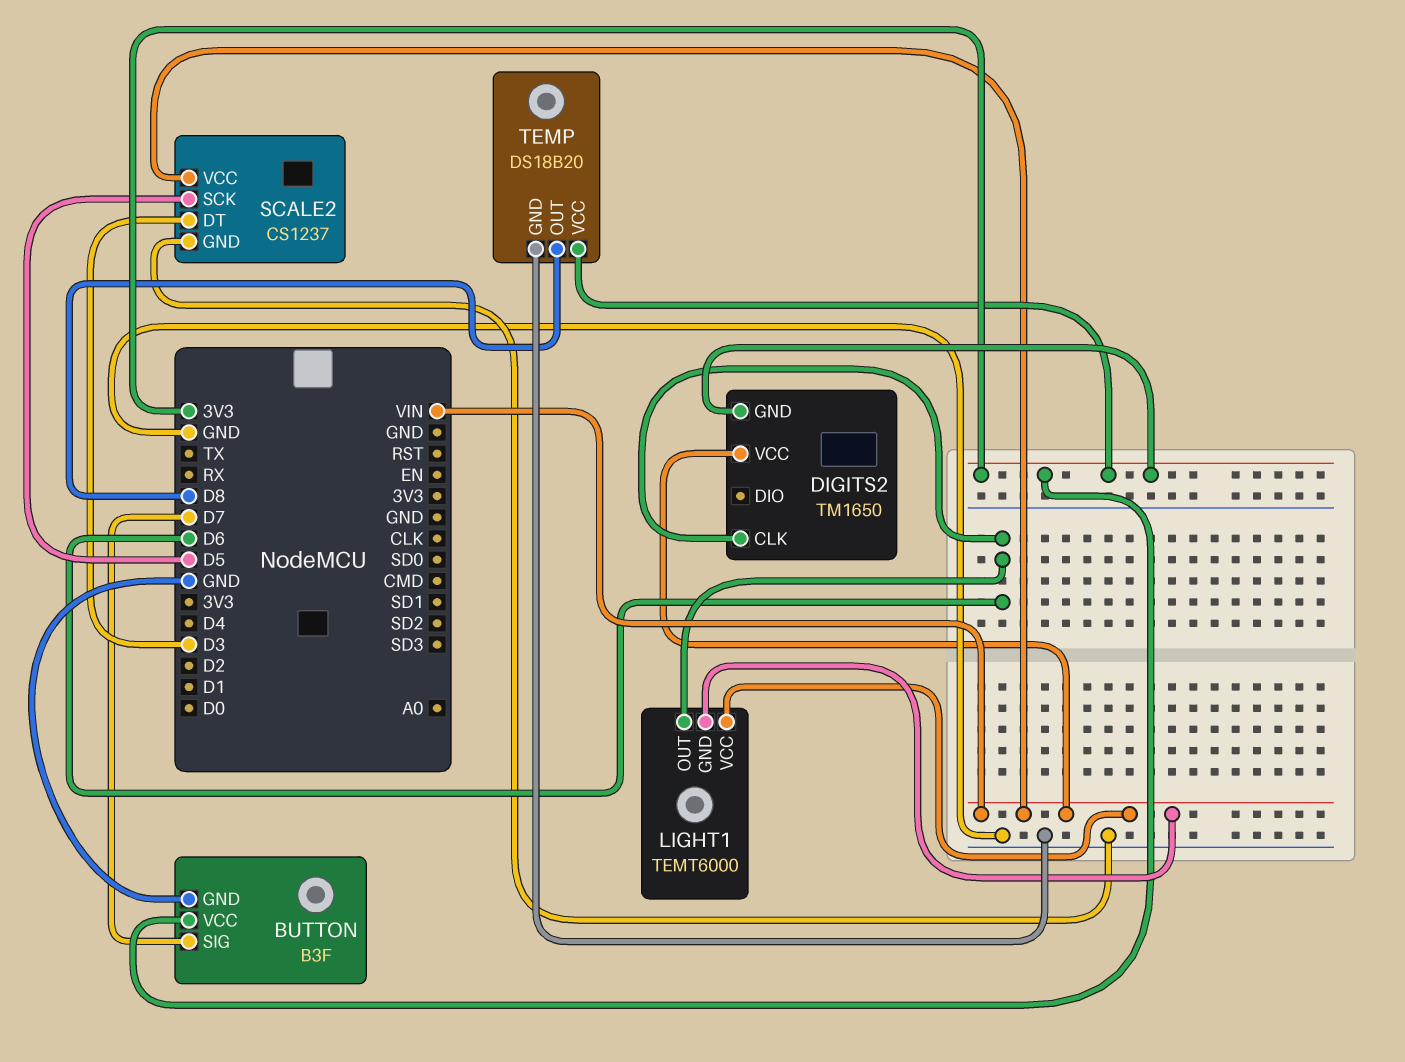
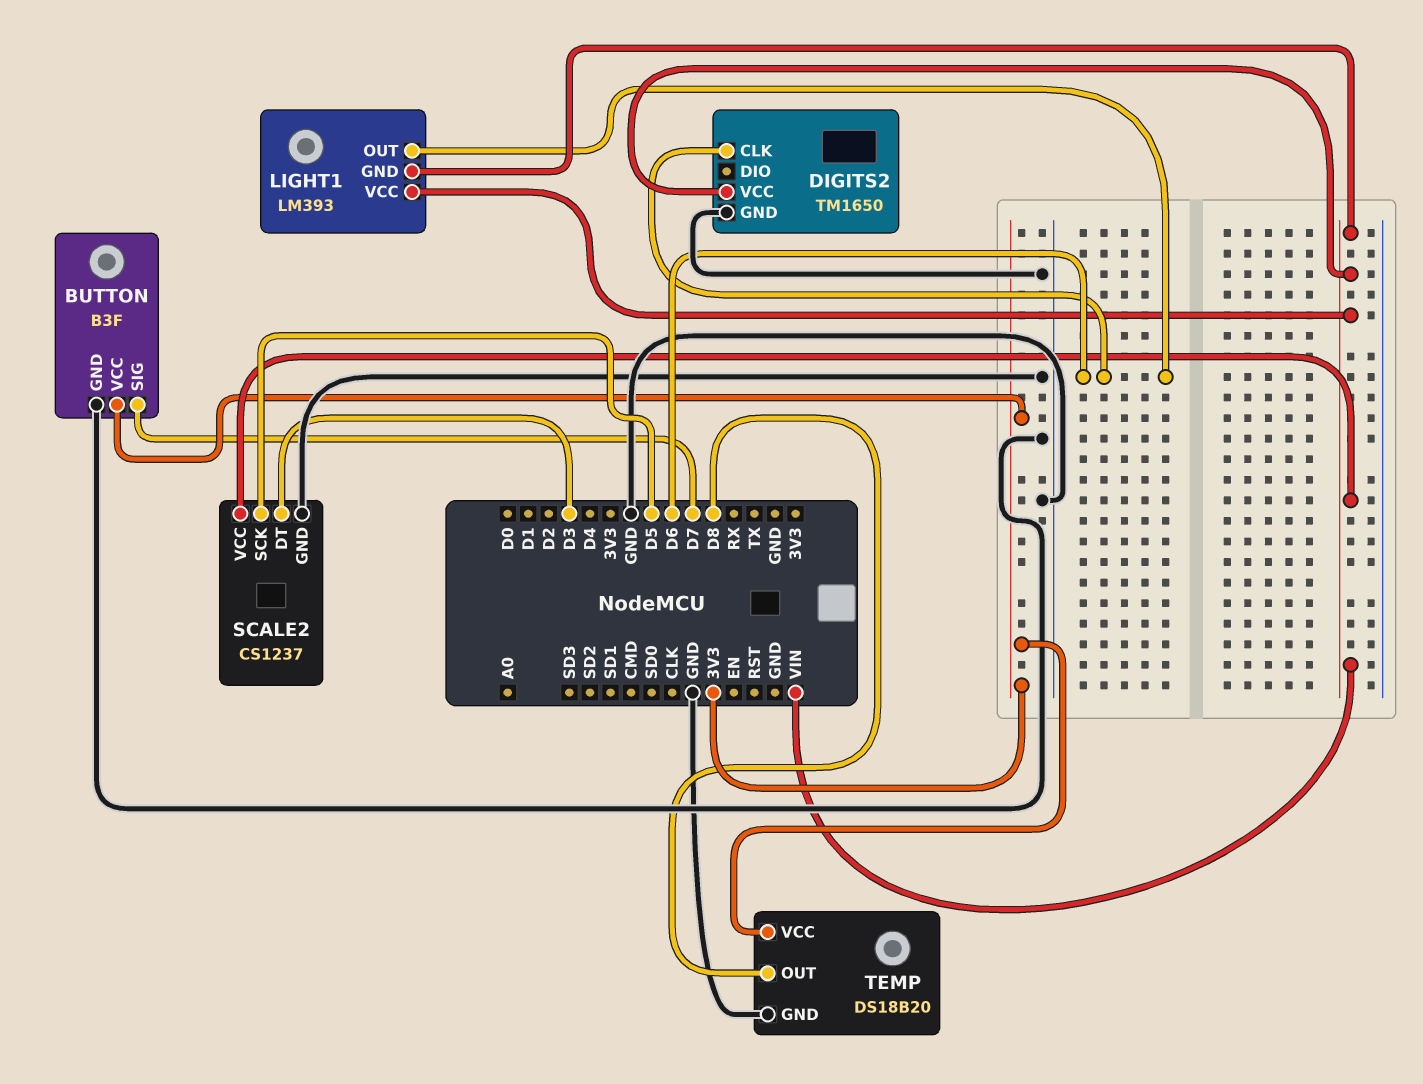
DIGITS2 pin GND: 3V3 -> GND
LIGHT1: TEMT6000 -> LM393

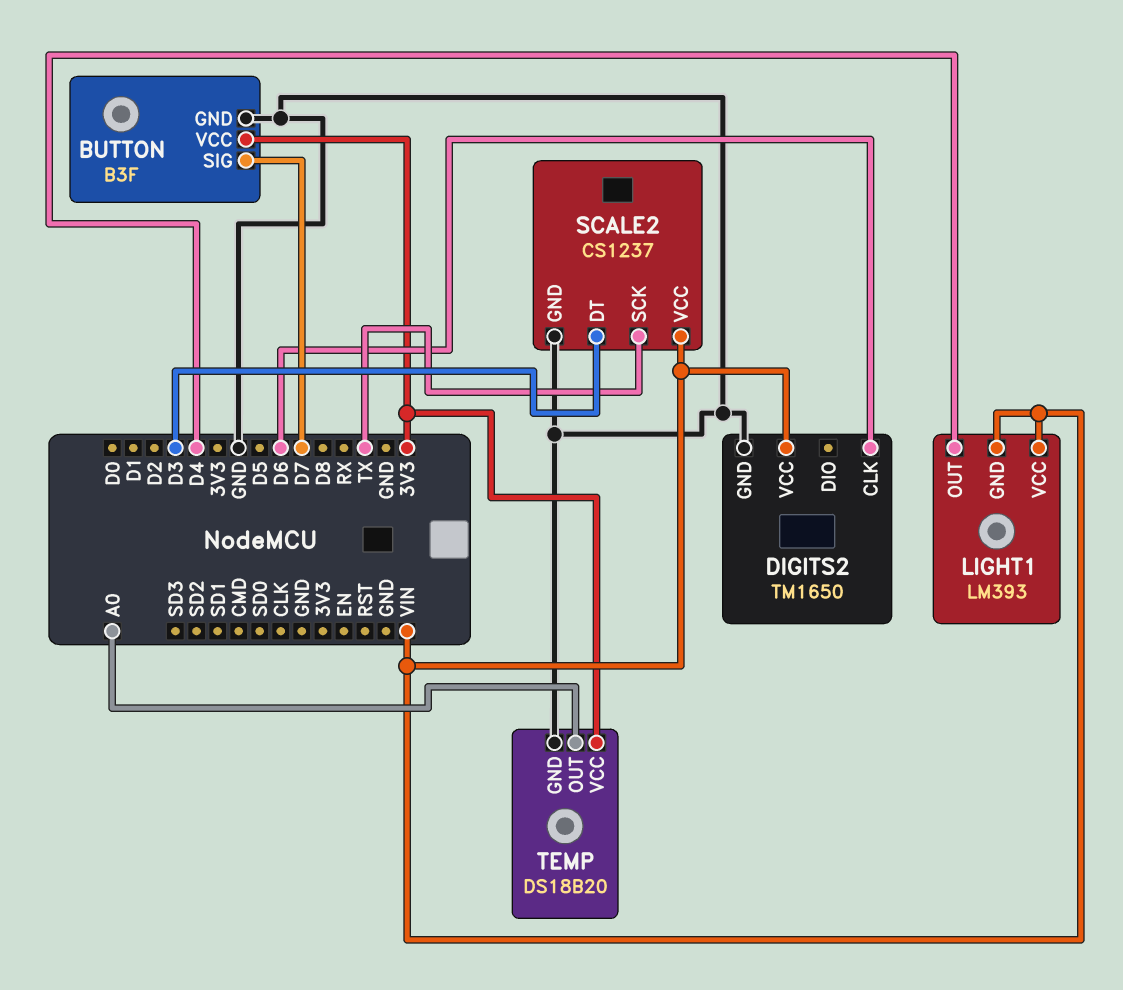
LIGHT1 pin OUT: D6 -> D4
SCALE2 pin SCK: D5 -> TX
TEMP pin OUT: D8 -> A0

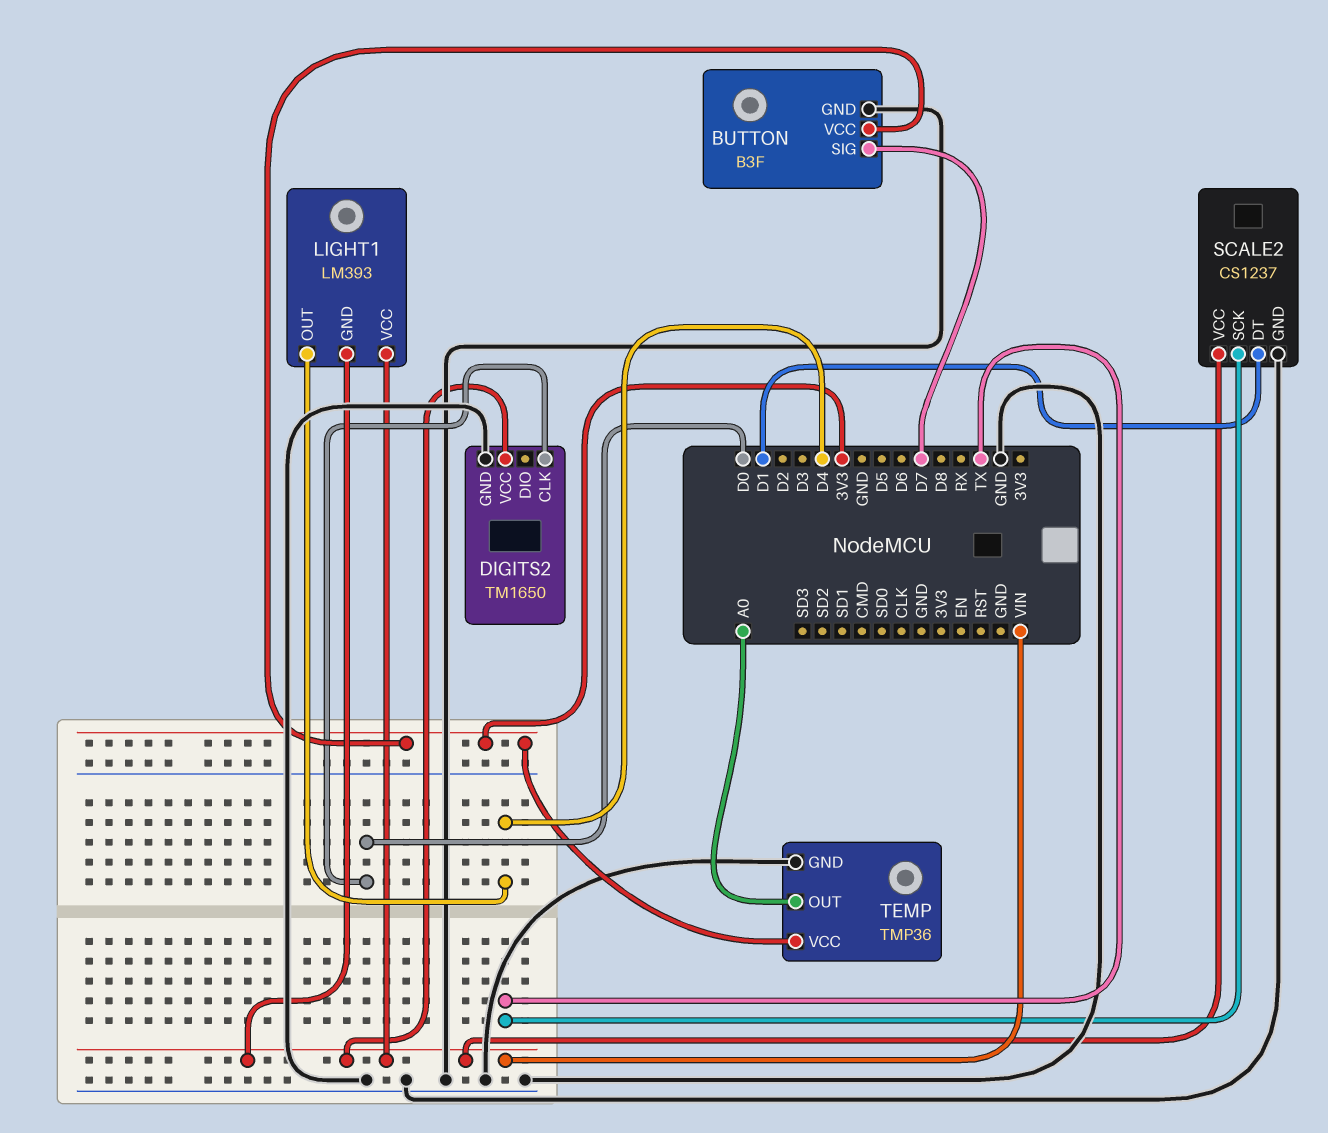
DIGITS2 pin CLK: D6 -> D0
SCALE2 pin DT: D3 -> D1
TEMP: DS18B20 -> TMP36

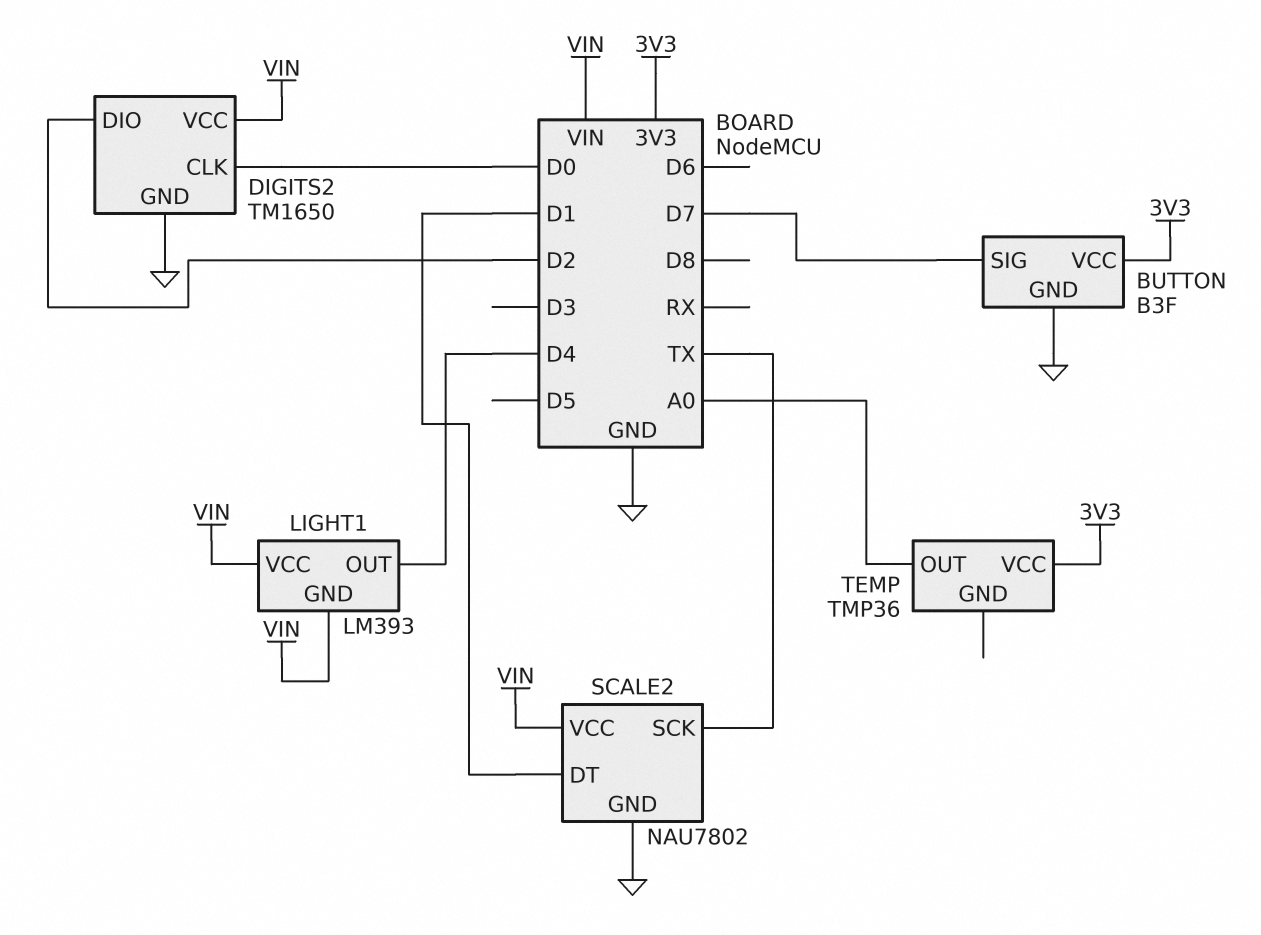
DIGITS2 pin DIO: none -> D2
SCALE2: CS1237 -> NAU7802
TEMP pin GND: GND -> none

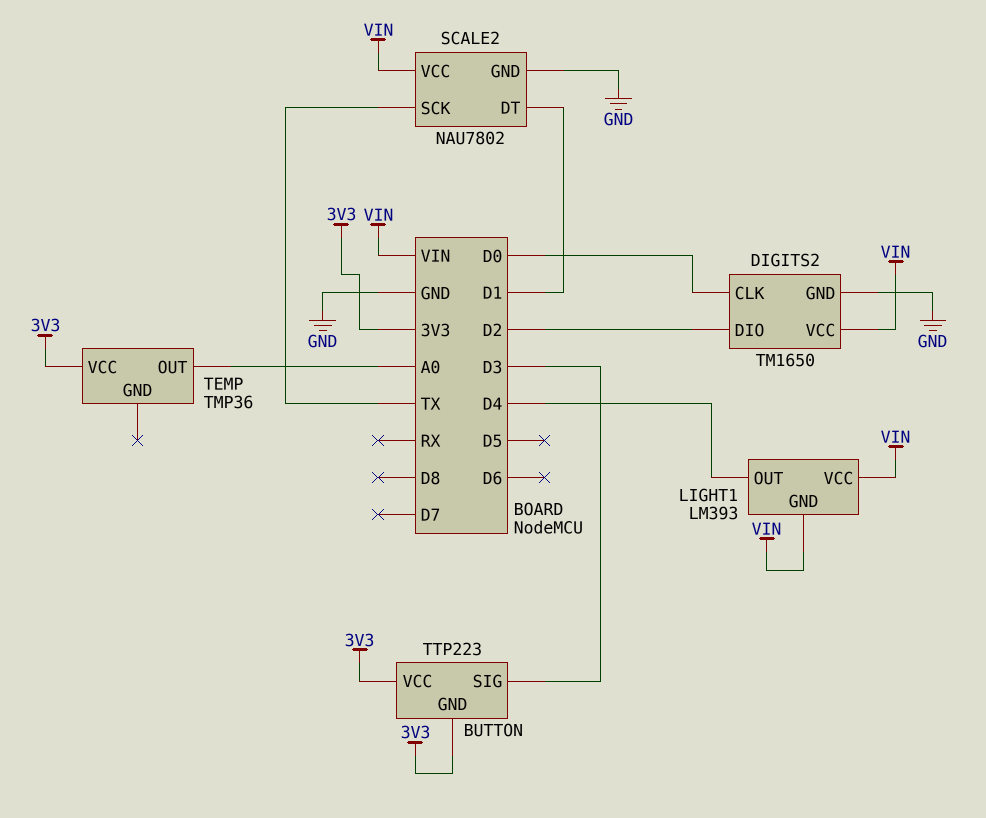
BUTTON: B3F -> TTP223
BUTTON pin GND: GND -> 3V3
BUTTON pin SIG: D7 -> D3

